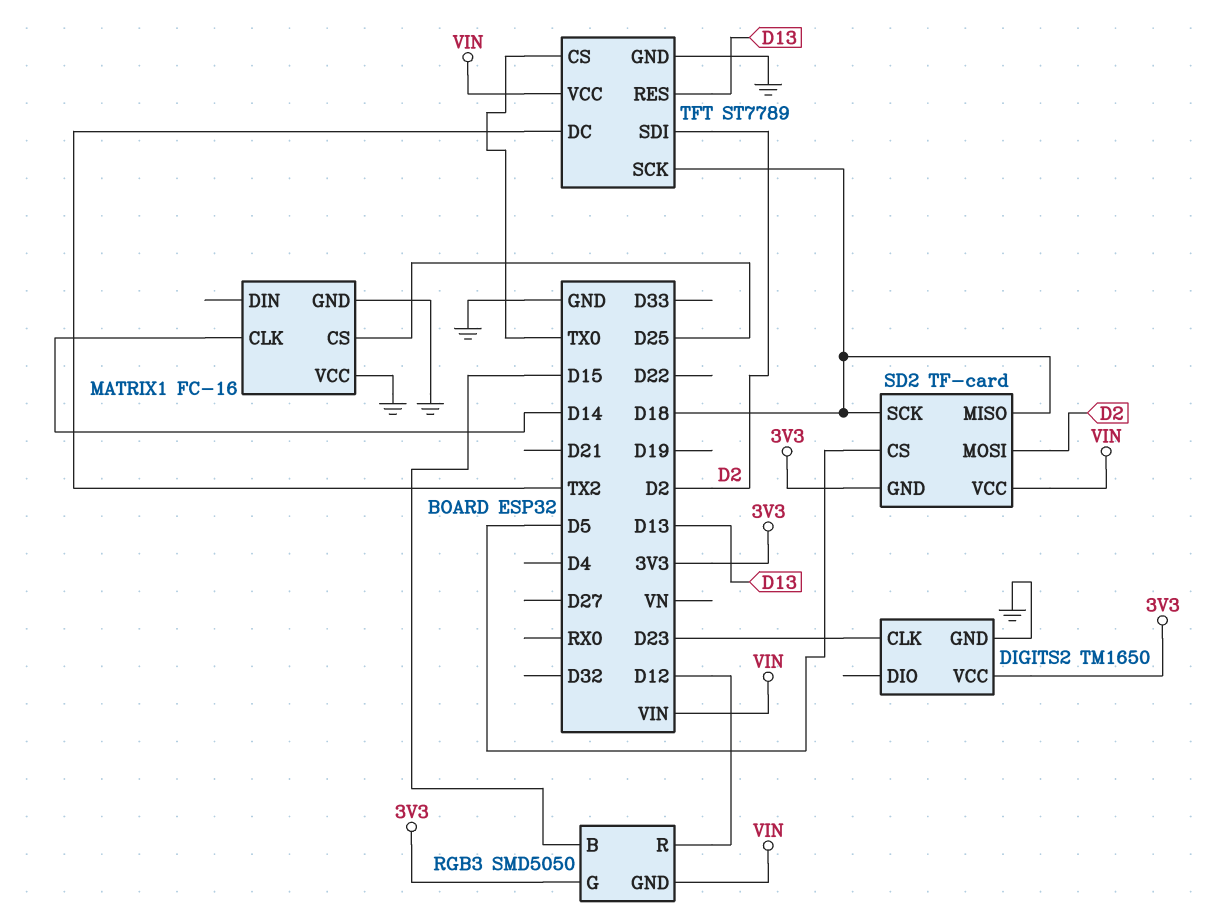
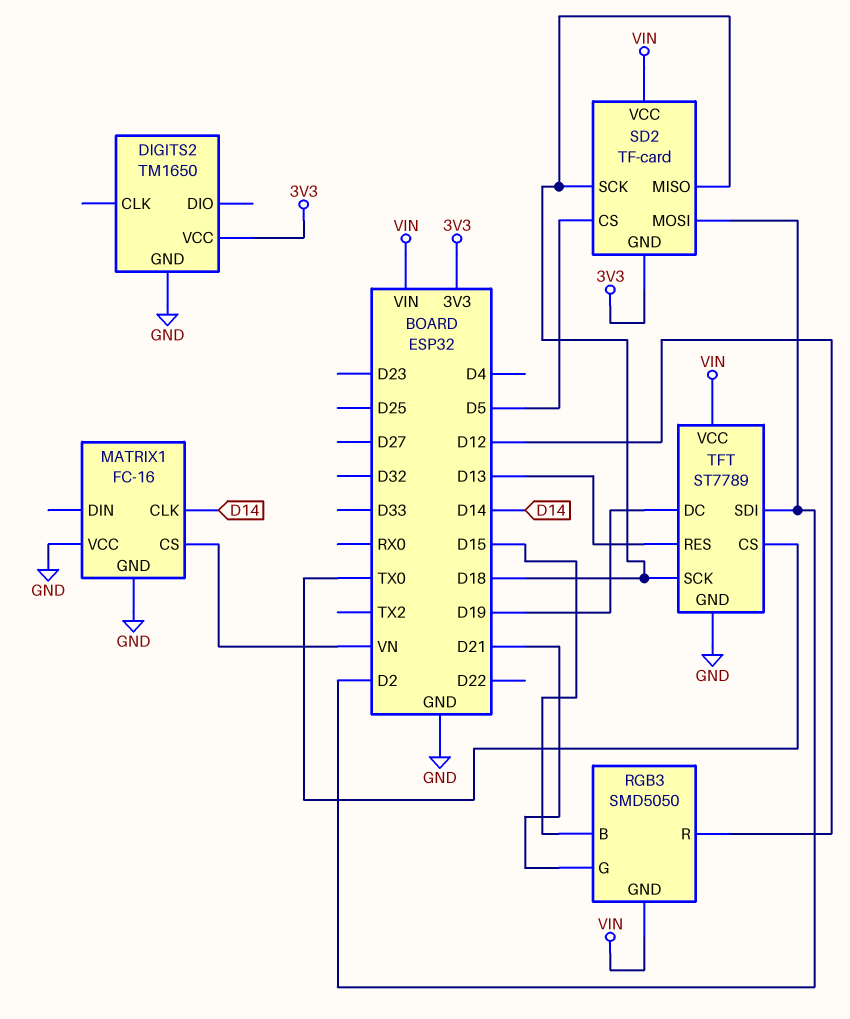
DIGITS2 pin CLK: D23 -> none
MATRIX1 pin CS: D25 -> VN
RGB3 pin G: 3V3 -> D21
TFT pin DC: TX2 -> D19

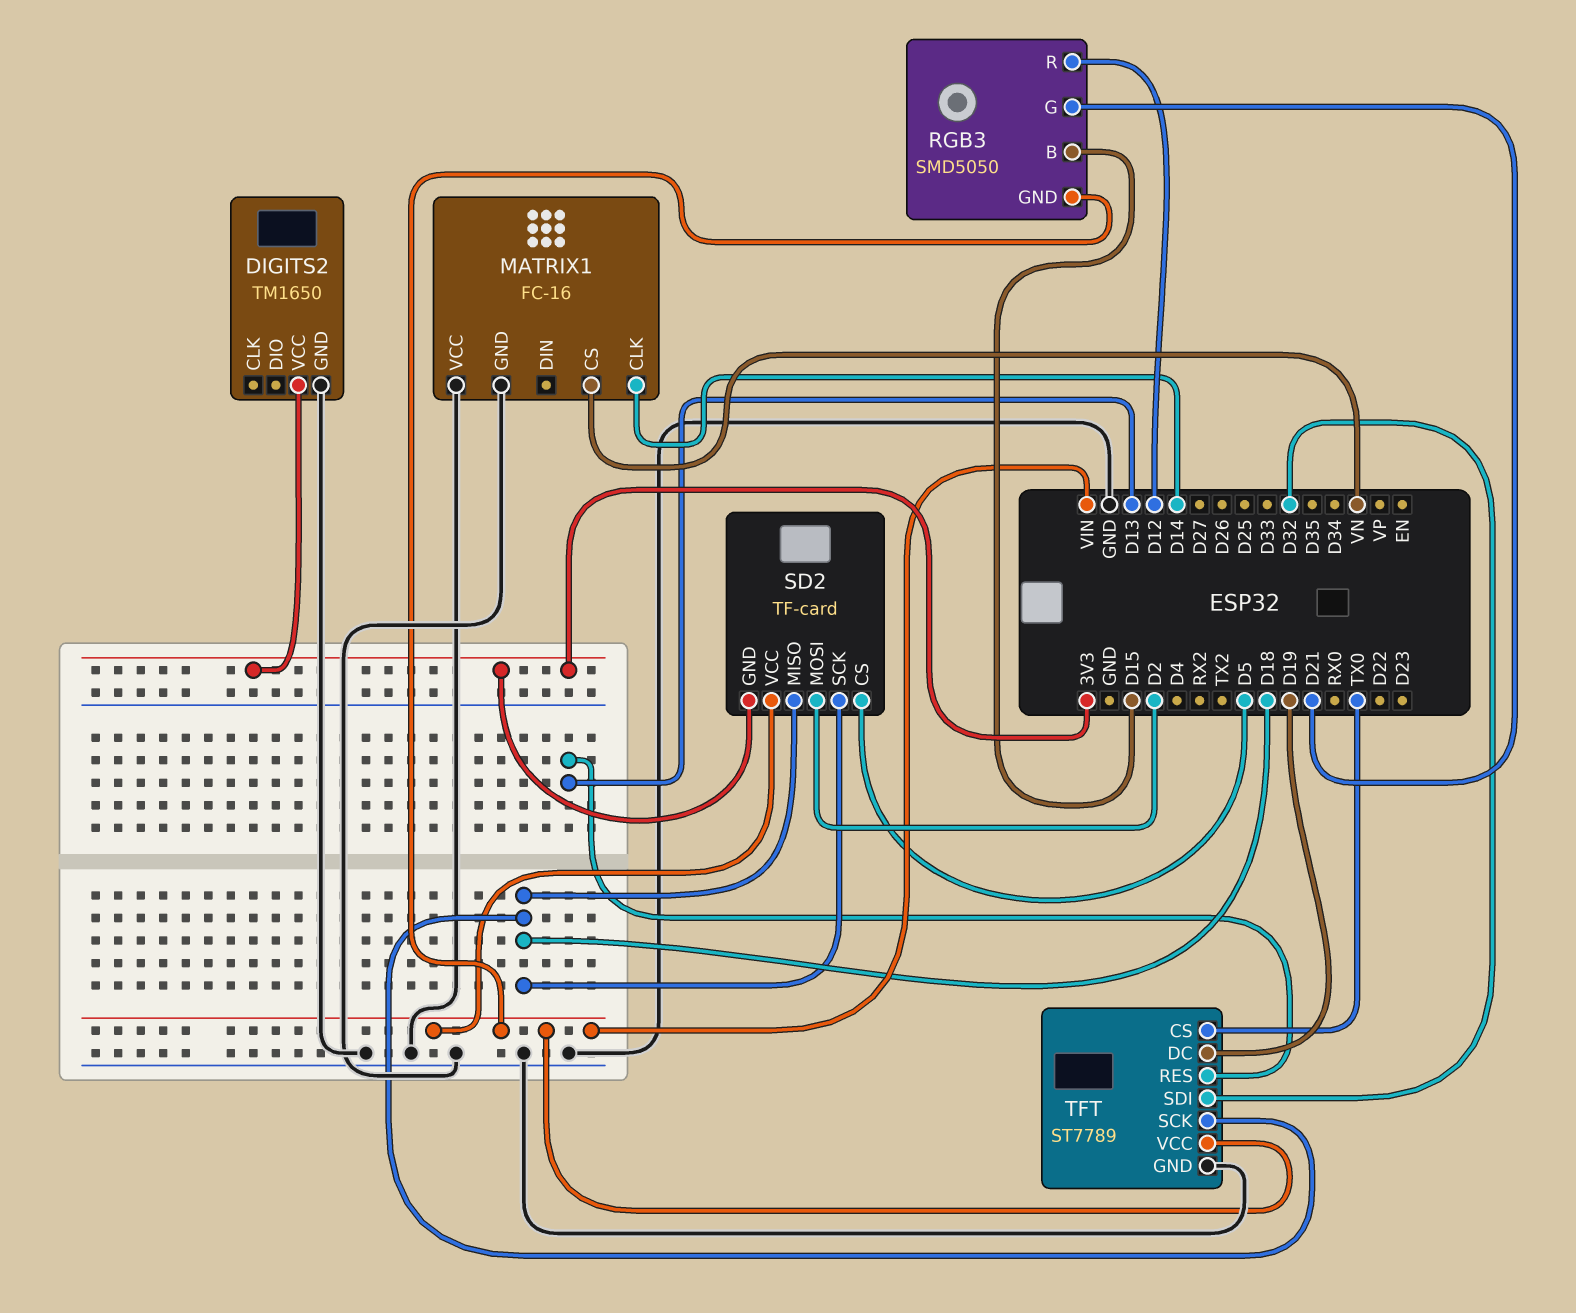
TFT pin SDI: D2 -> D32

